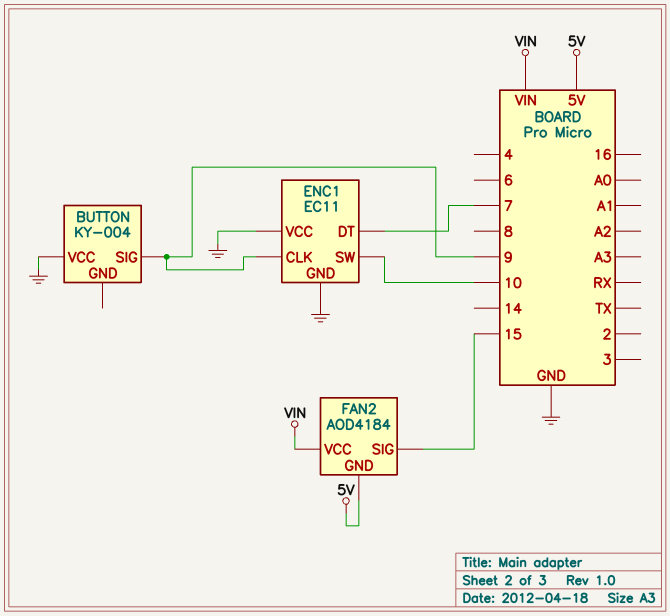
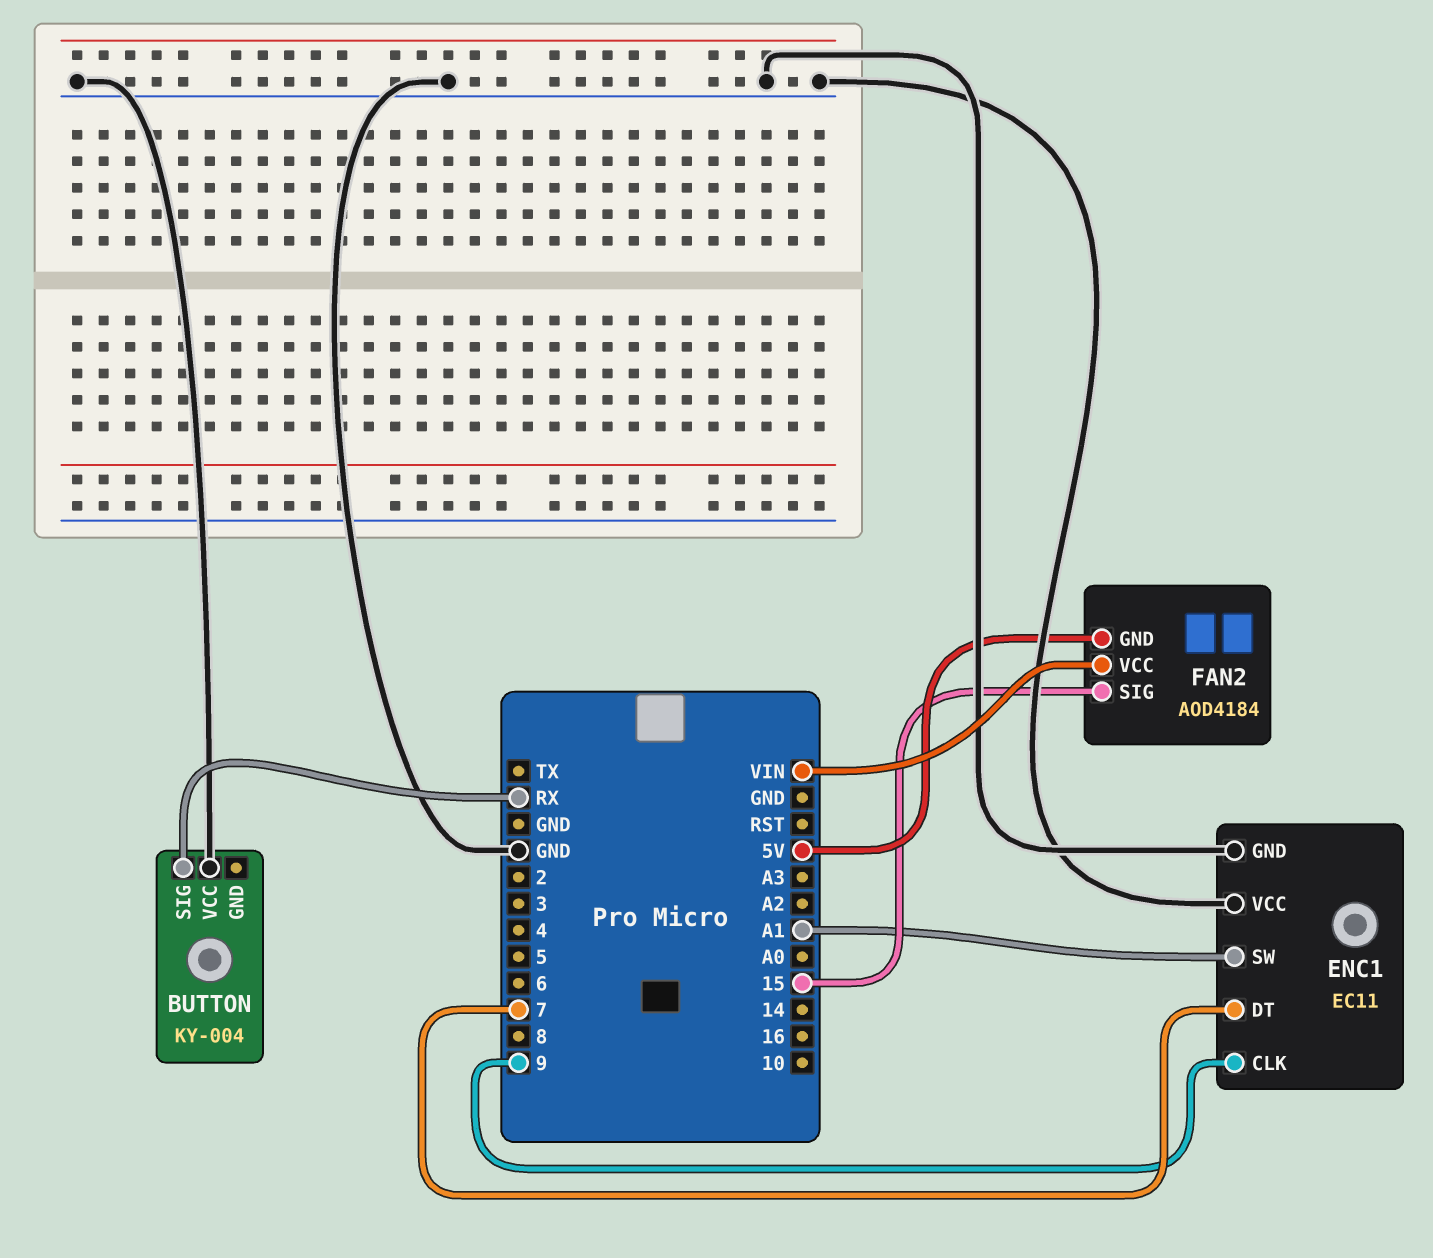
BUTTON pin SIG: 9 -> RX
ENC1 pin SW: 10 -> A1

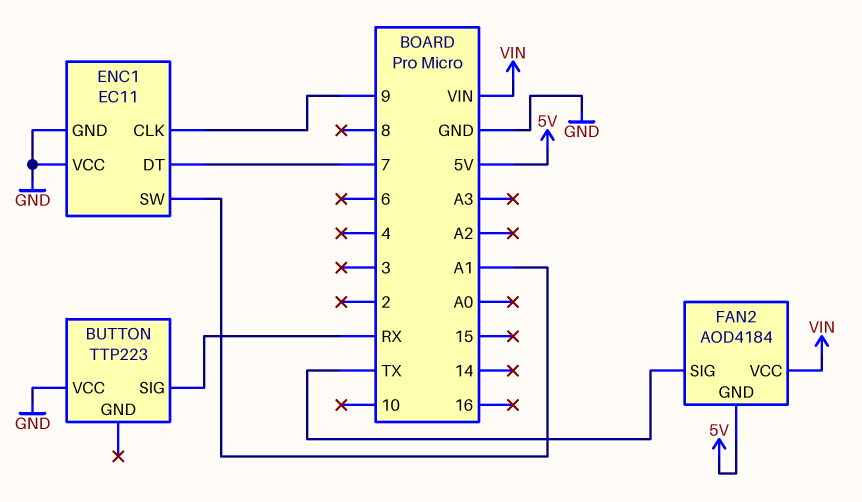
BUTTON: KY-004 -> TTP223
FAN2 pin SIG: 15 -> TX

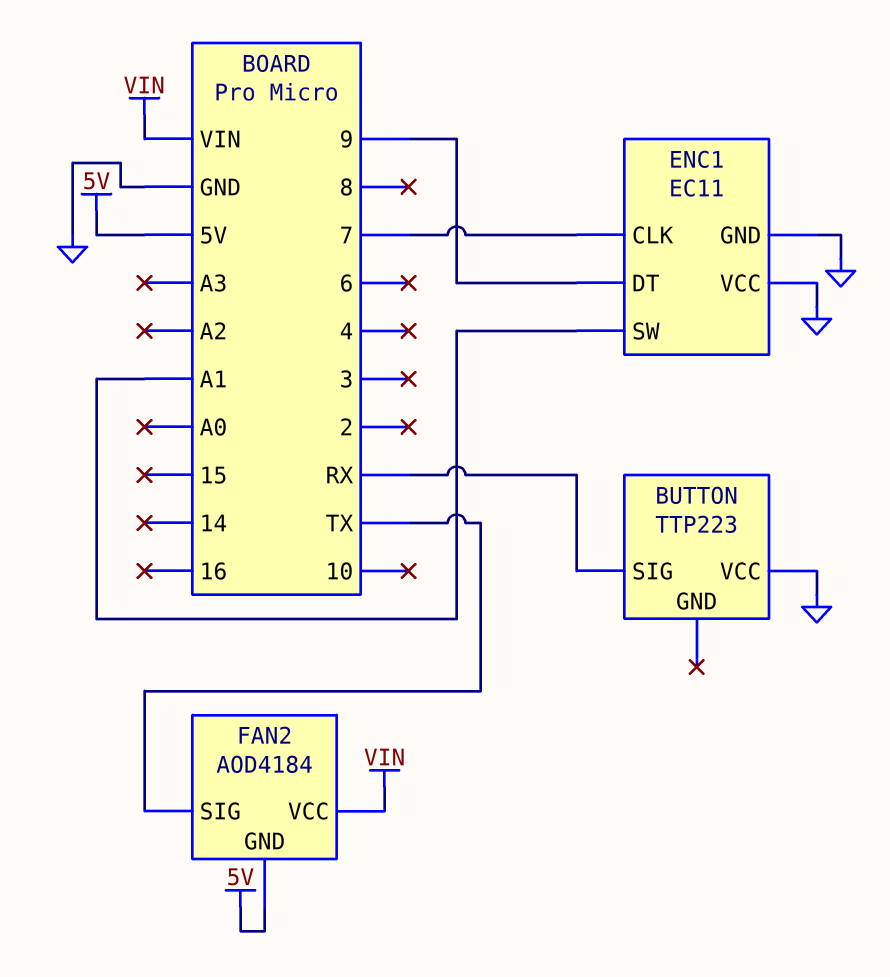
ENC1 pin CLK: 9 -> 7
ENC1 pin DT: 7 -> 9

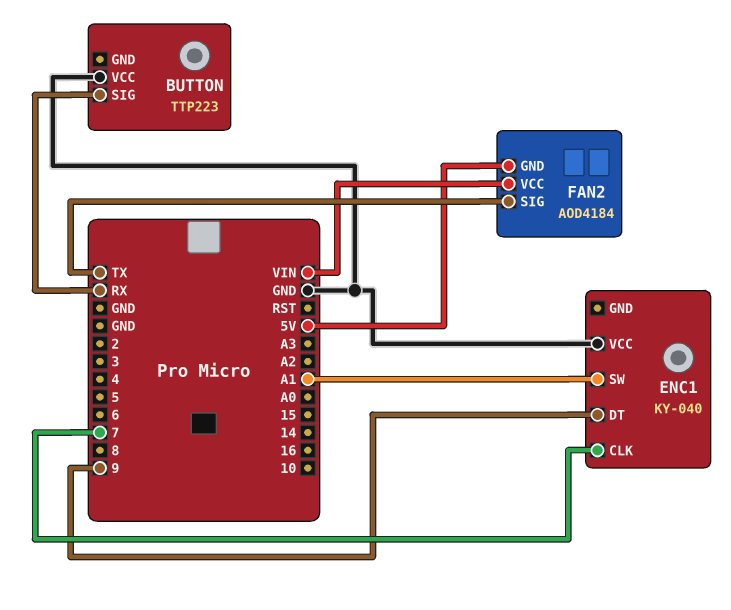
ENC1: EC11 -> KY-040
ENC1 pin GND: GND -> none

